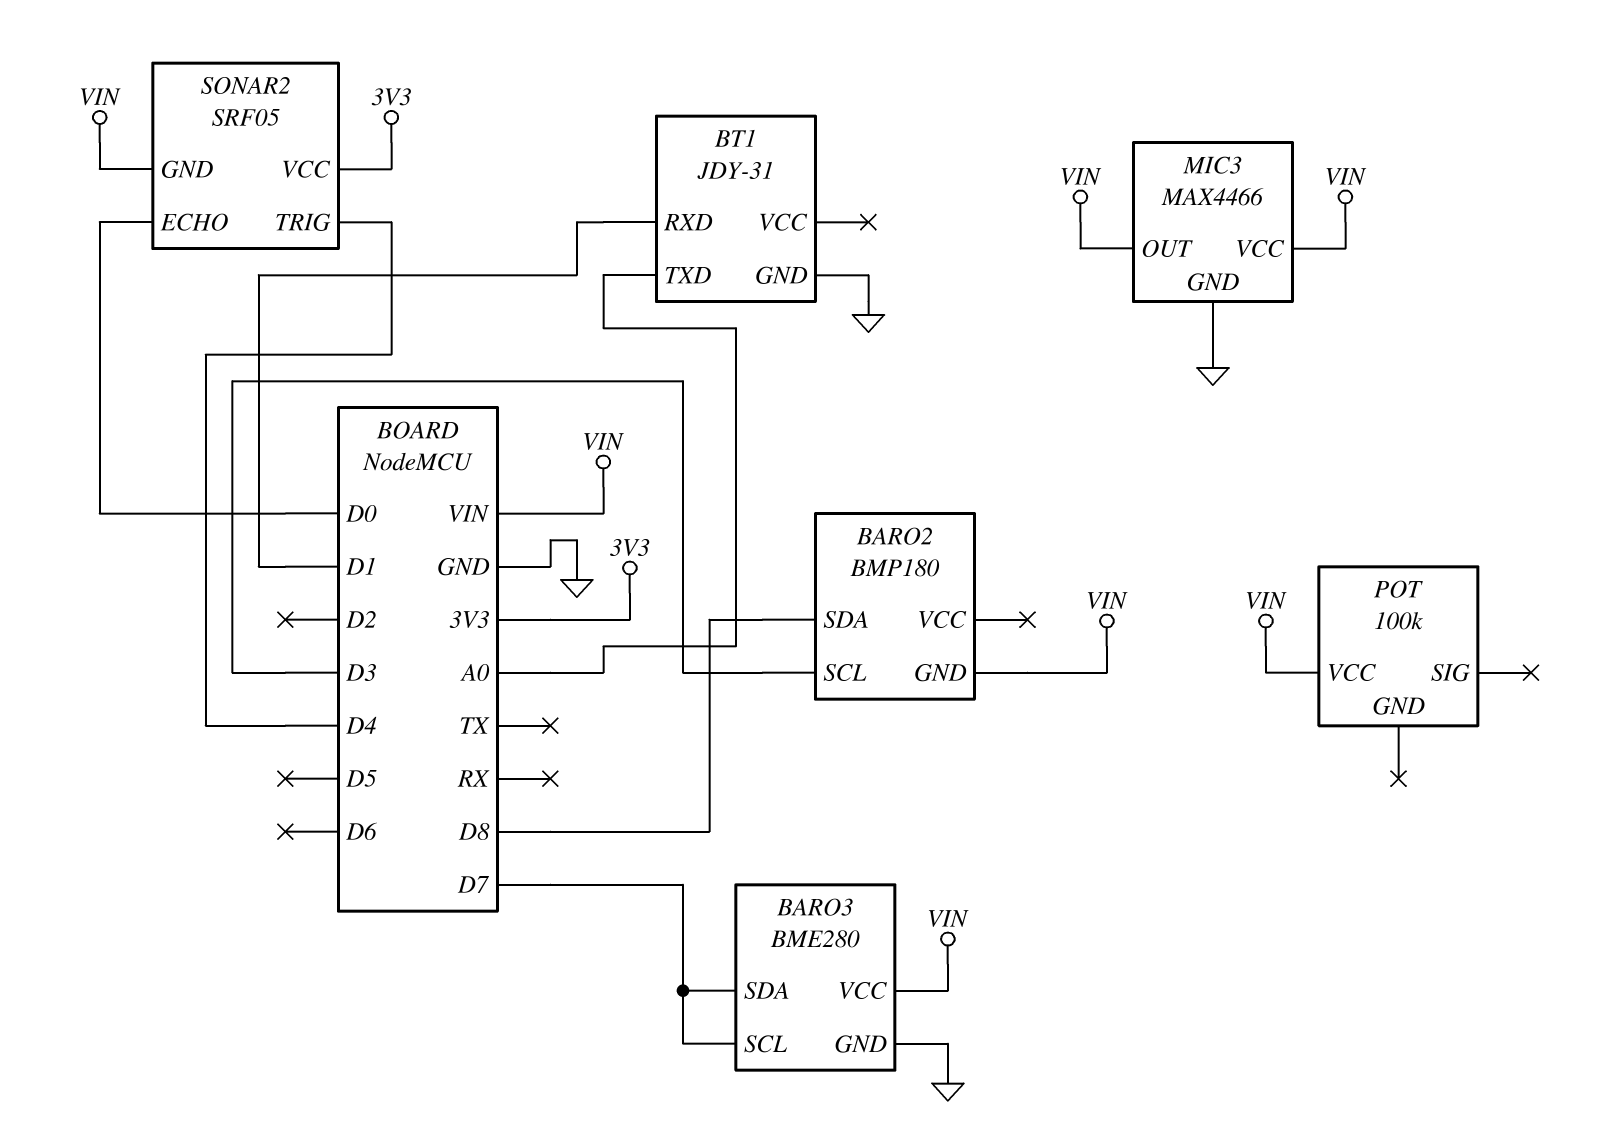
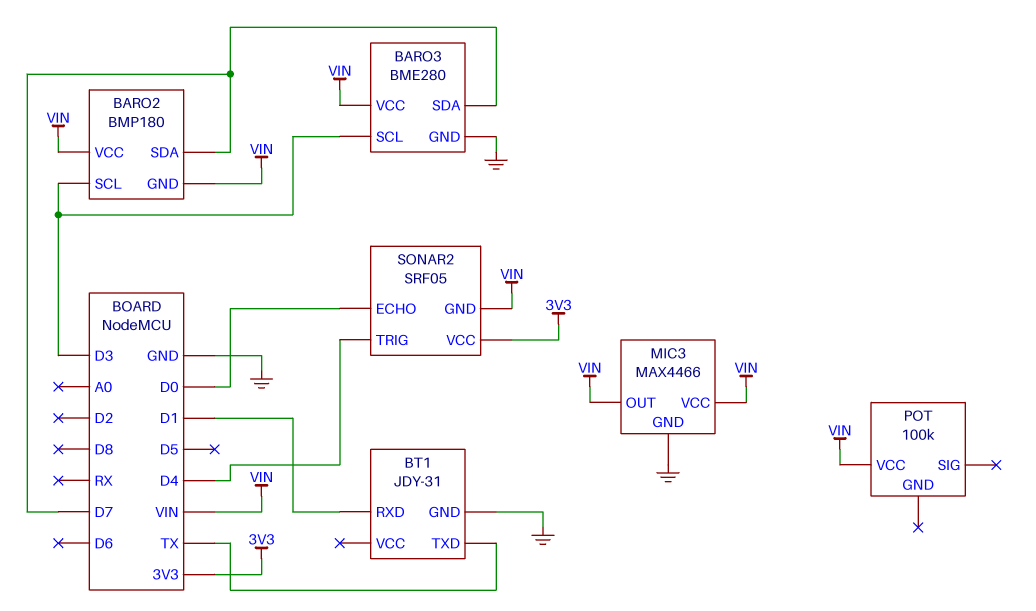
BARO2 pin SDA: D8 -> D7
BARO2 pin VCC: none -> VIN
BARO3 pin SCL: D7 -> D3
BT1 pin TXD: A0 -> TX

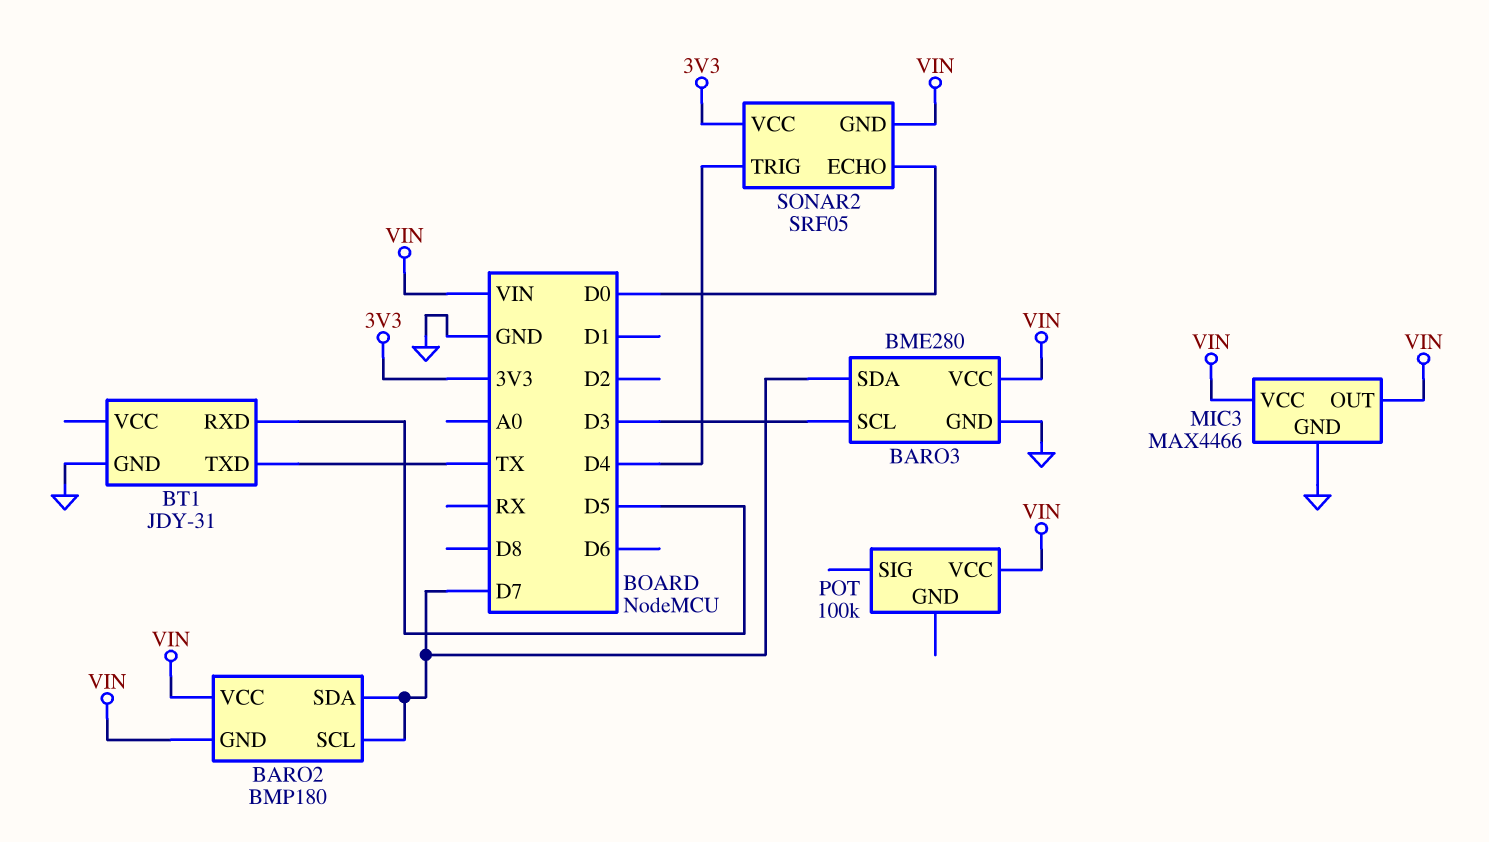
BARO2 pin SCL: D3 -> D7
BT1 pin RXD: D1 -> D5

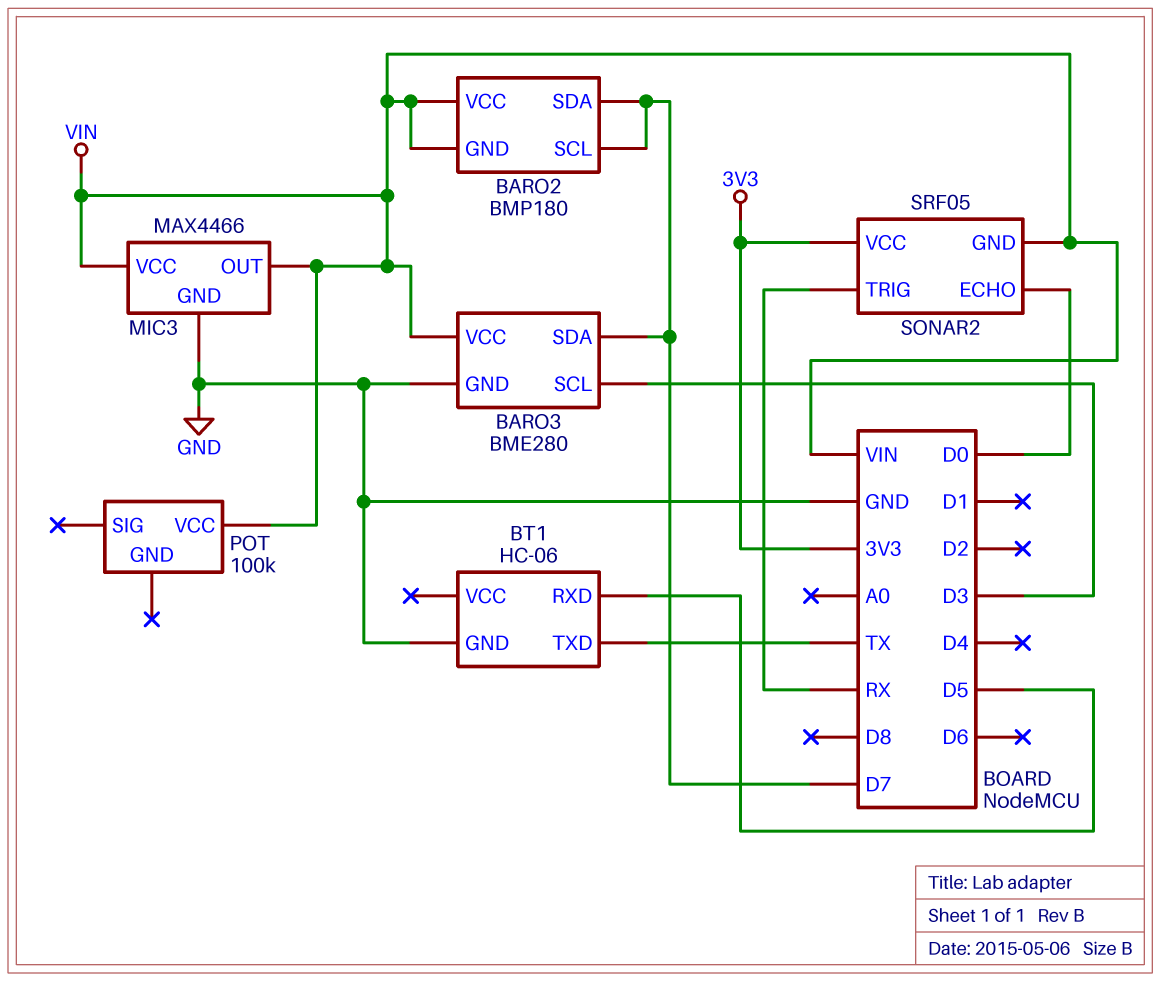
BT1: JDY-31 -> HC-06
SONAR2 pin TRIG: D4 -> RX

